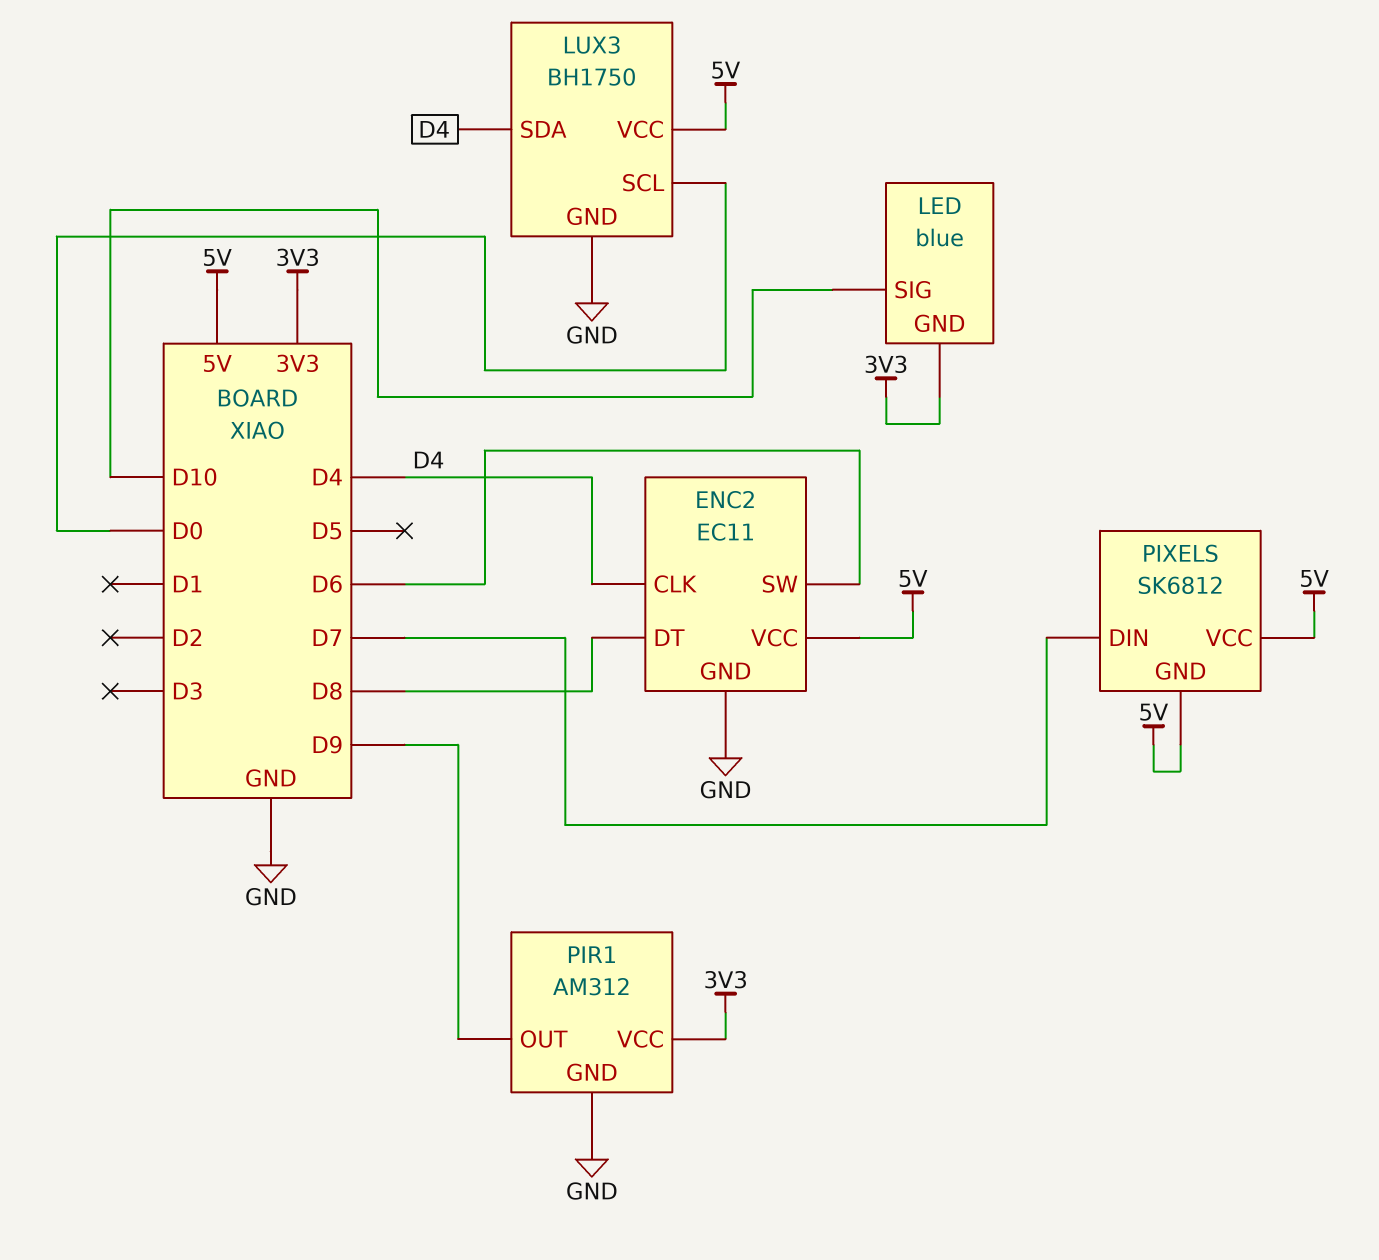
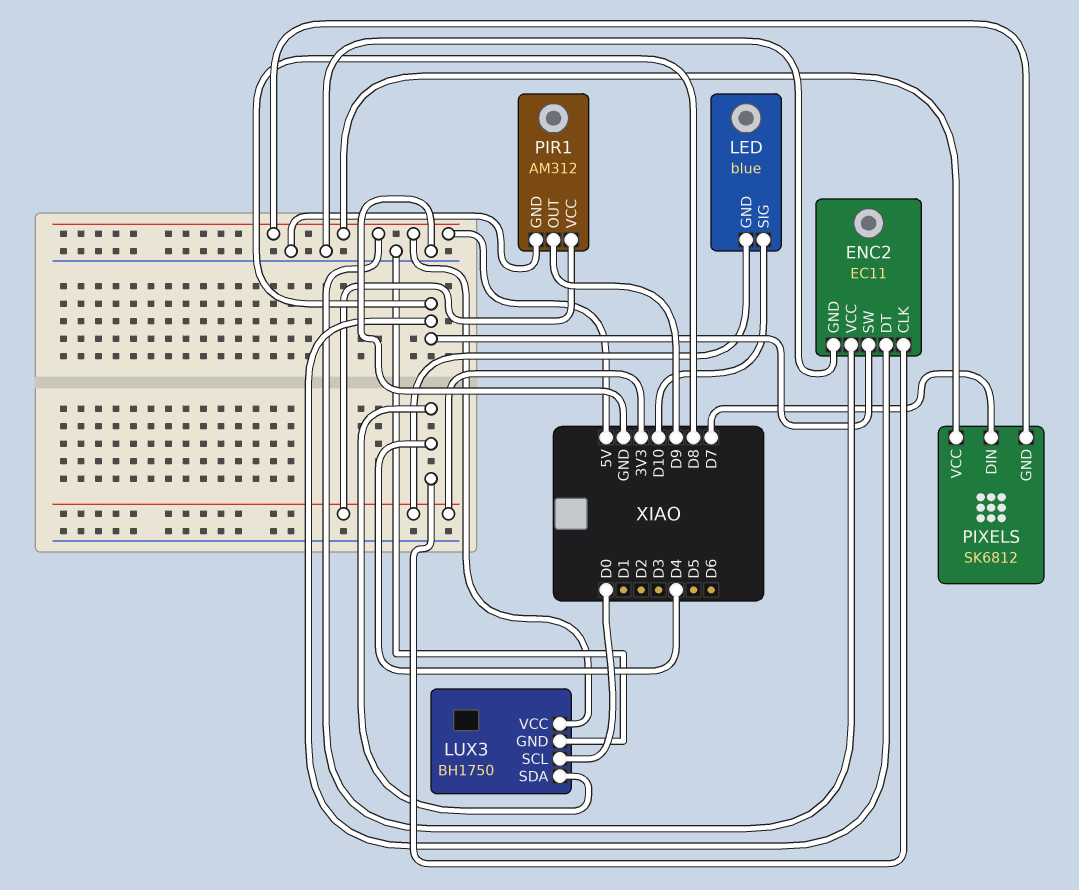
ENC2 pin SW: D6 -> D8

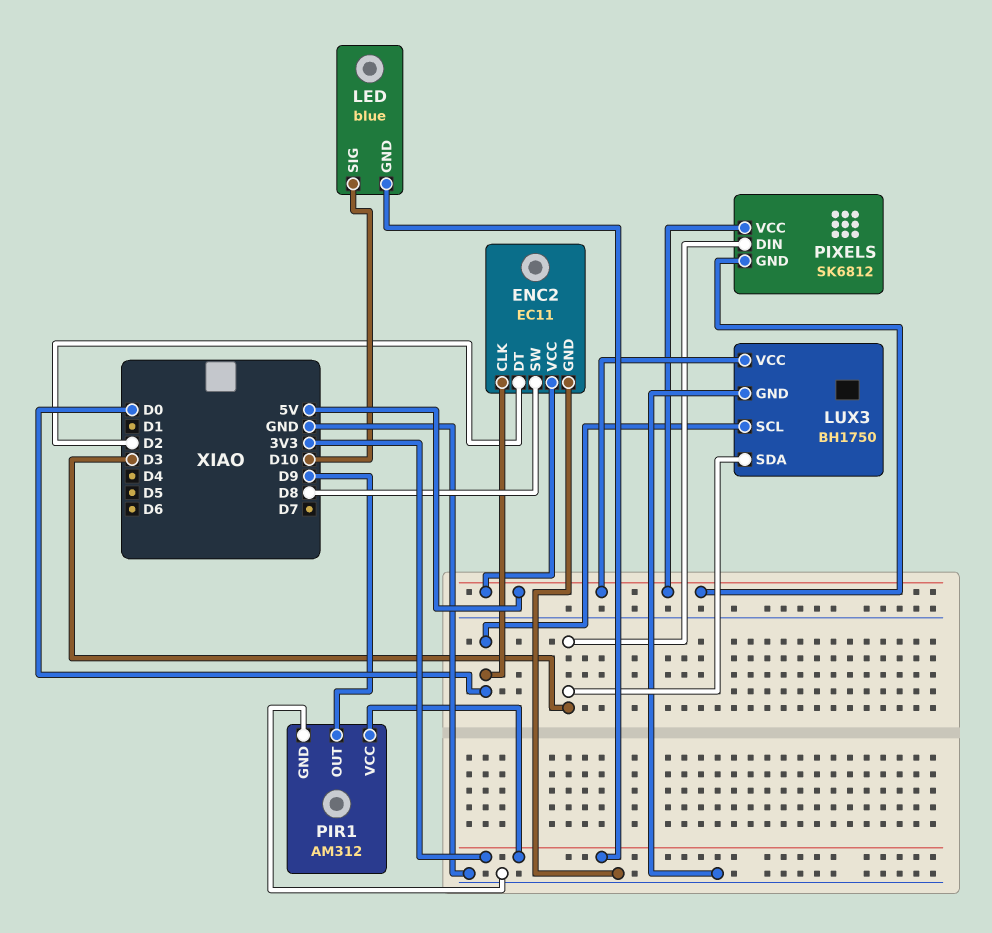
ENC2 pin CLK: D4 -> D0
ENC2 pin DT: D8 -> D2
LUX3 pin SDA: D4 -> D3
PIXELS pin DIN: D7 -> D3

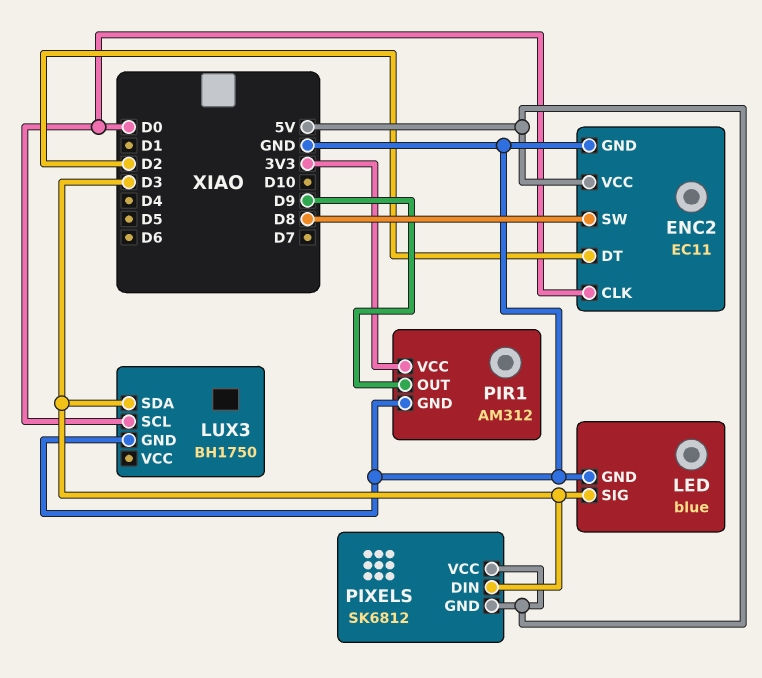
LED pin GND: 3V3 -> GND
LED pin SIG: D10 -> D3
LUX3 pin VCC: 5V -> none

